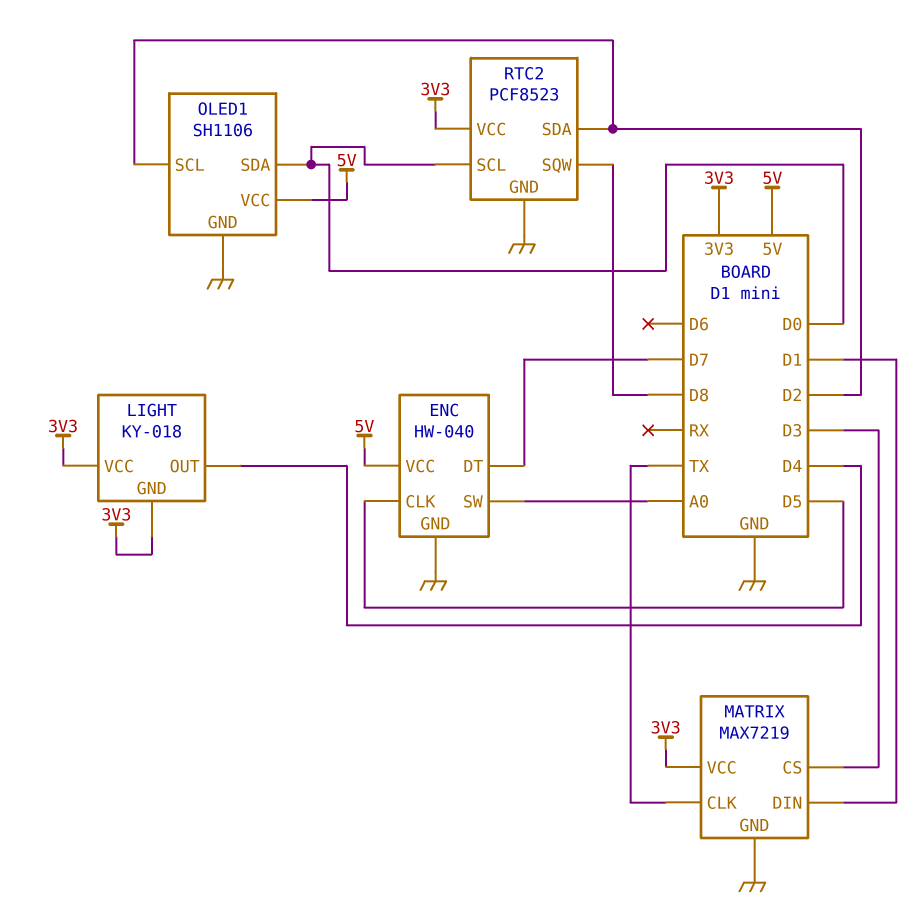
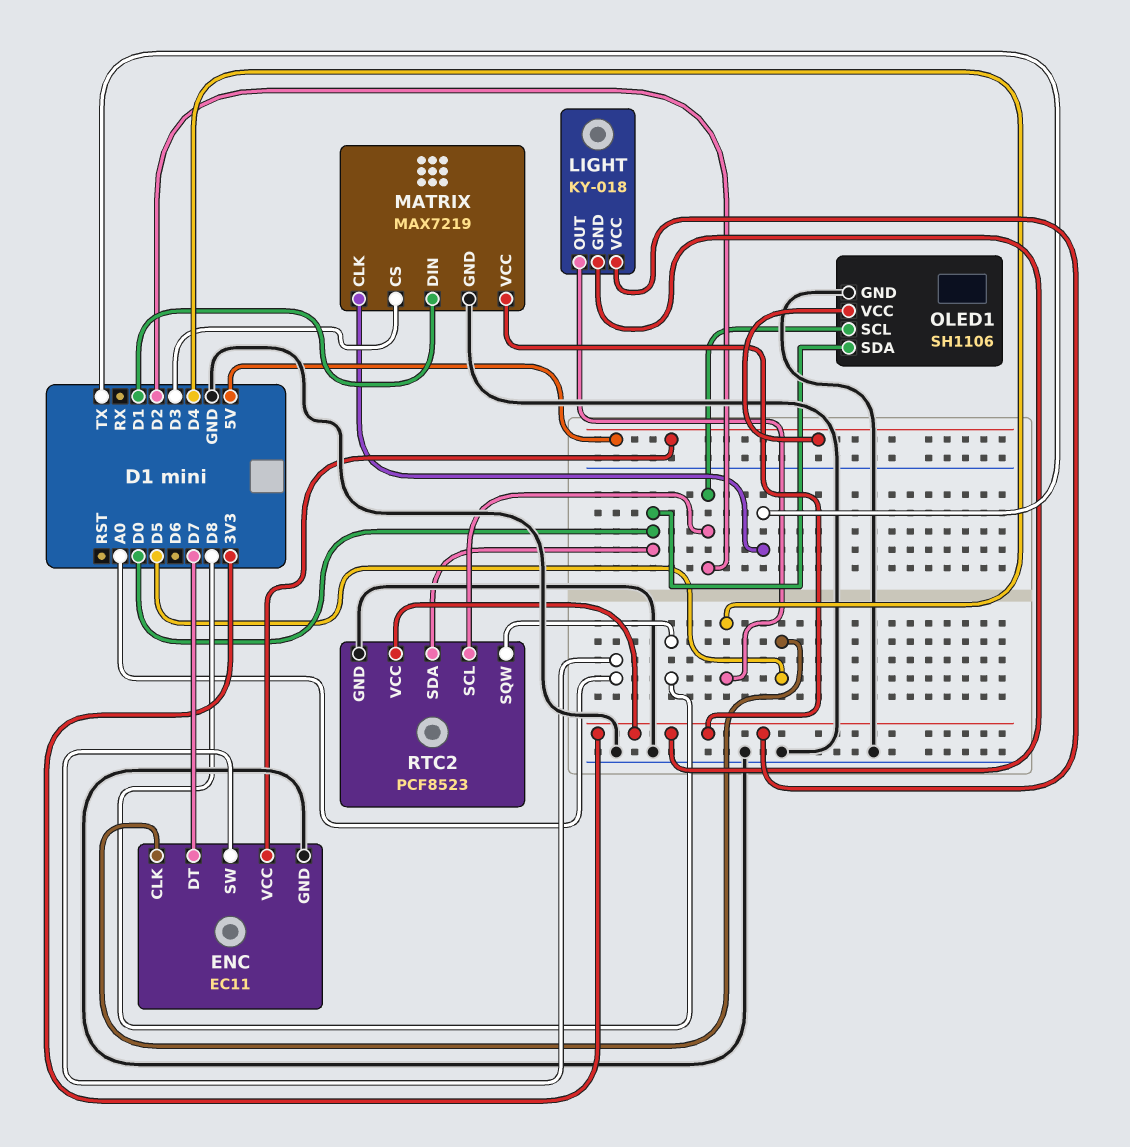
ENC: HW-040 -> EC11
RTC2 pin SCL: D0 -> D2
RTC2 pin SDA: D2 -> D0

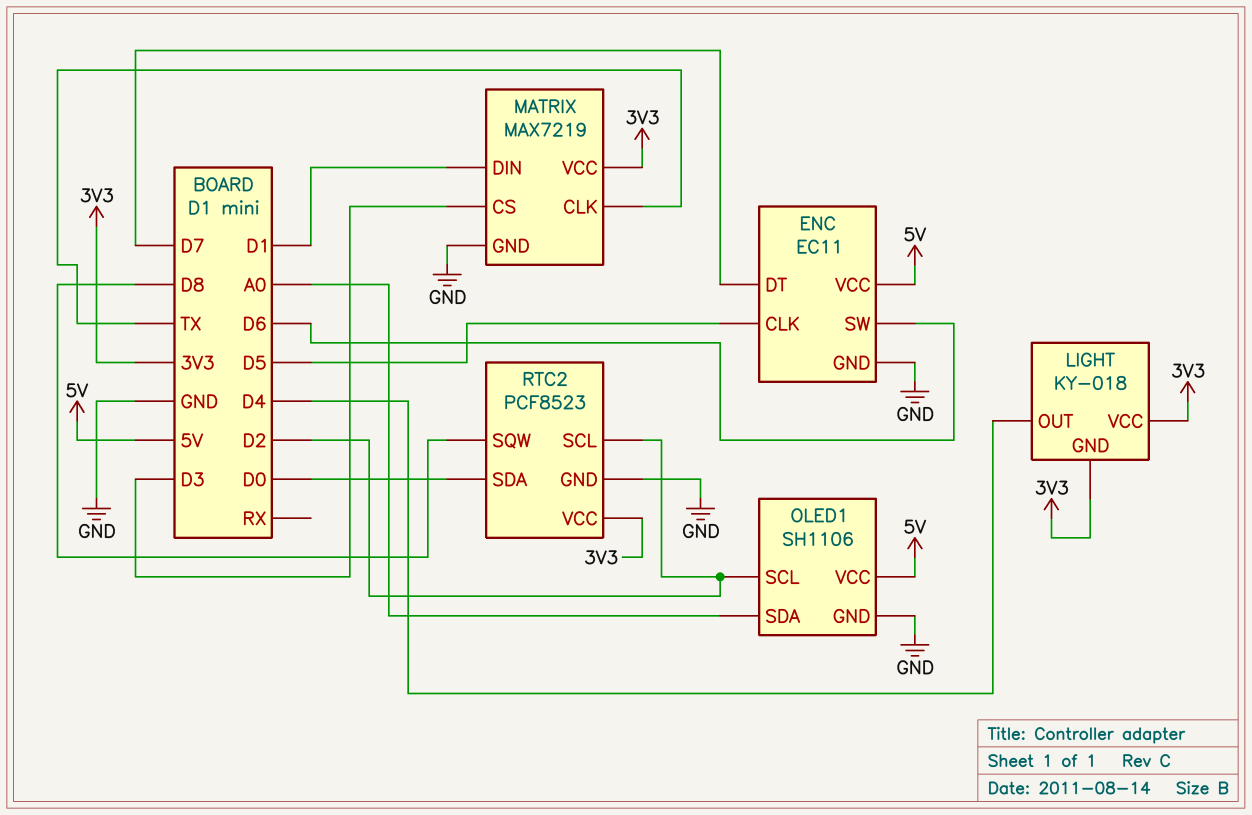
ENC pin SW: A0 -> D6
OLED1 pin SDA: D0 -> A0

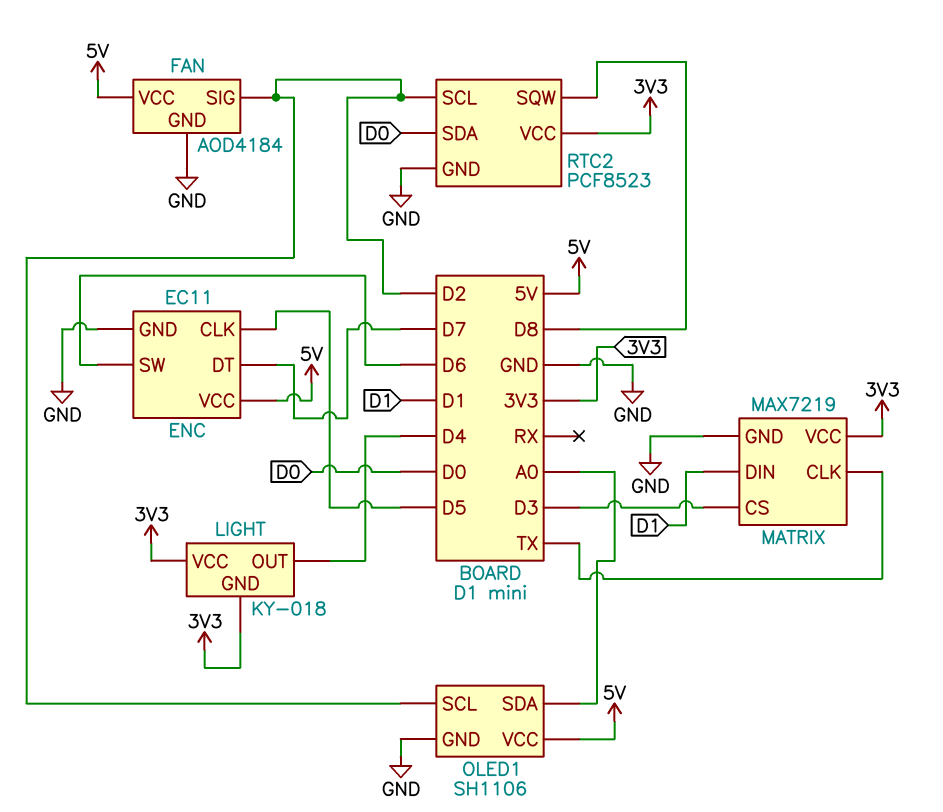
FAN: none -> AOD4184
FAN pin GND: none -> GND
FAN pin SIG: none -> D2
FAN pin VCC: none -> 5V

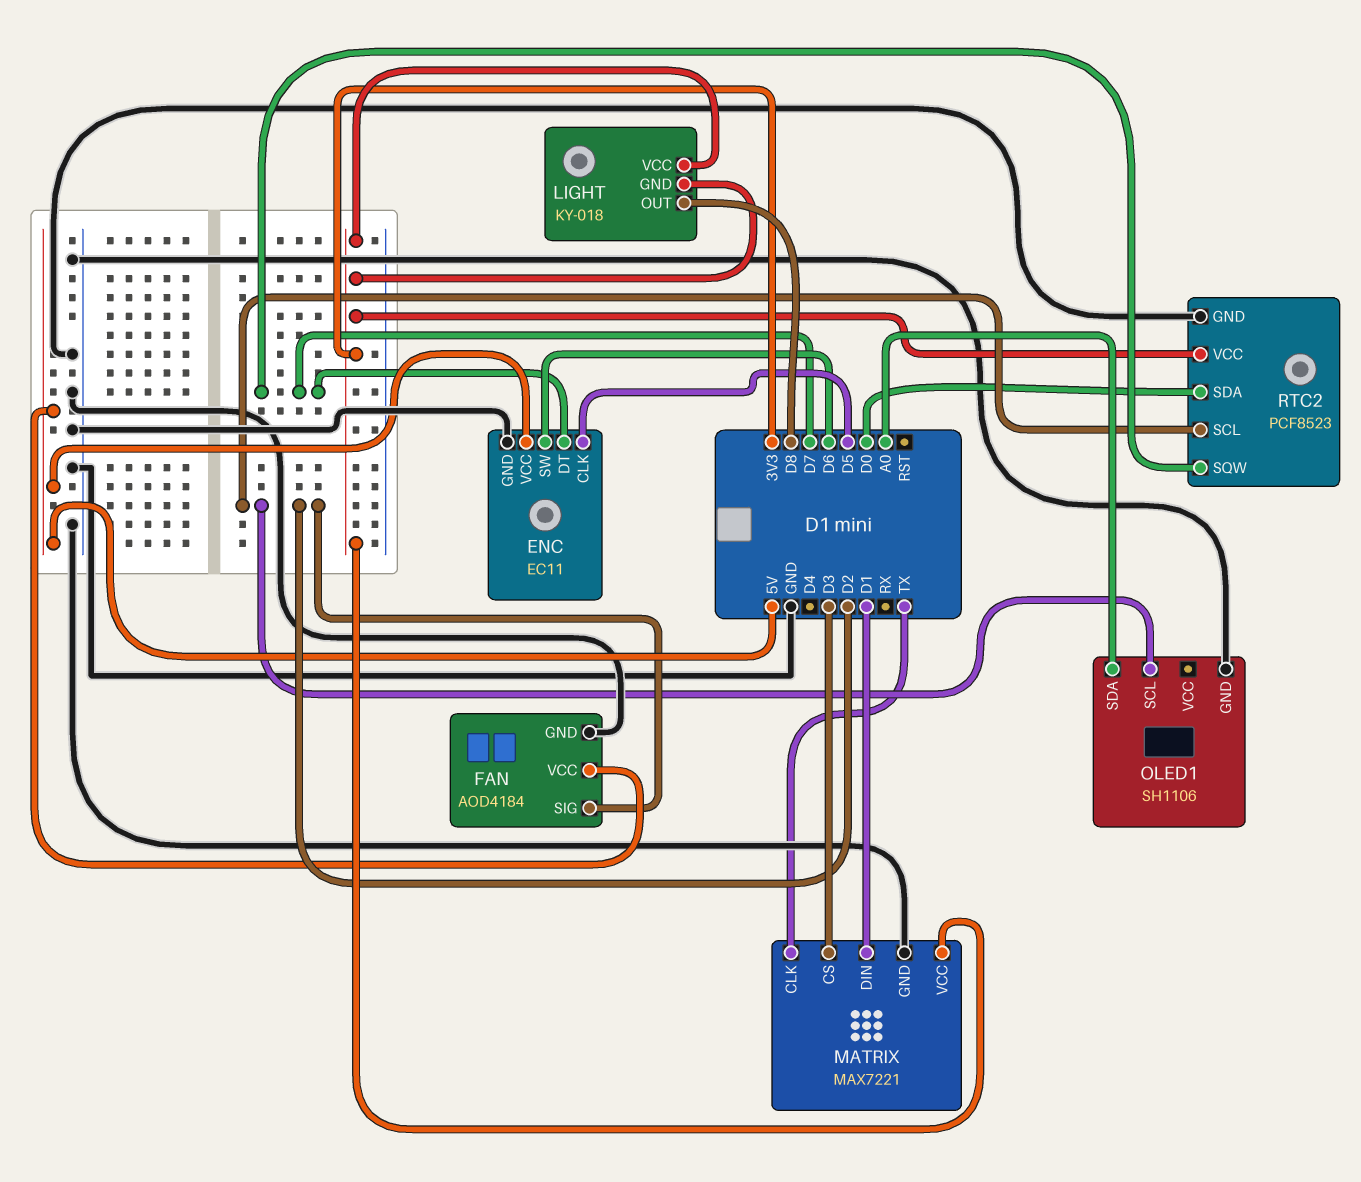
LIGHT pin OUT: D4 -> D8
MATRIX: MAX7219 -> MAX7221
OLED1 pin VCC: 5V -> none
RTC2 pin SQW: D8 -> D7

